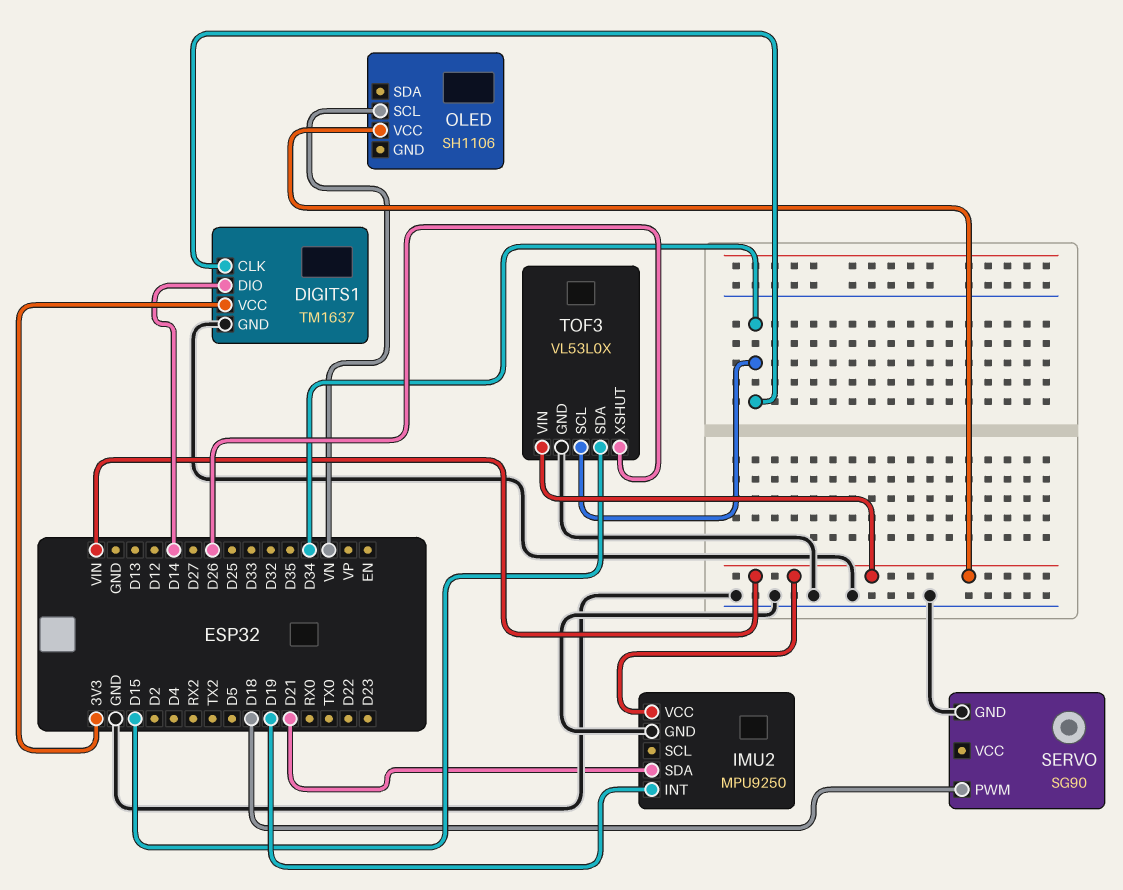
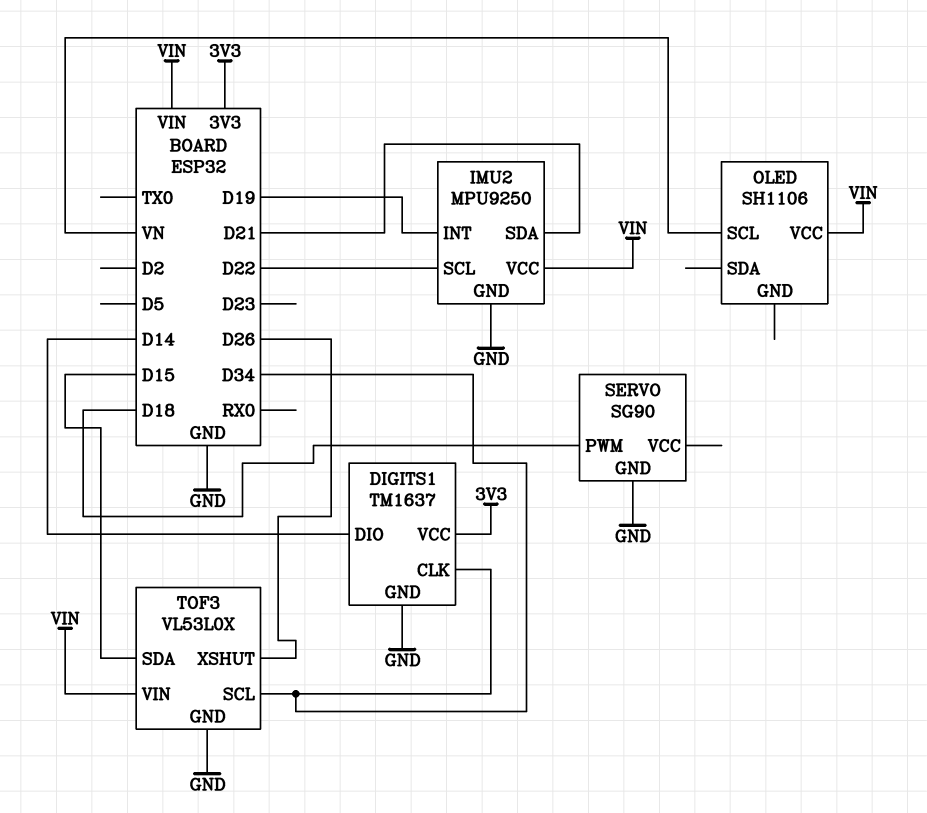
IMU2 pin SCL: none -> D22

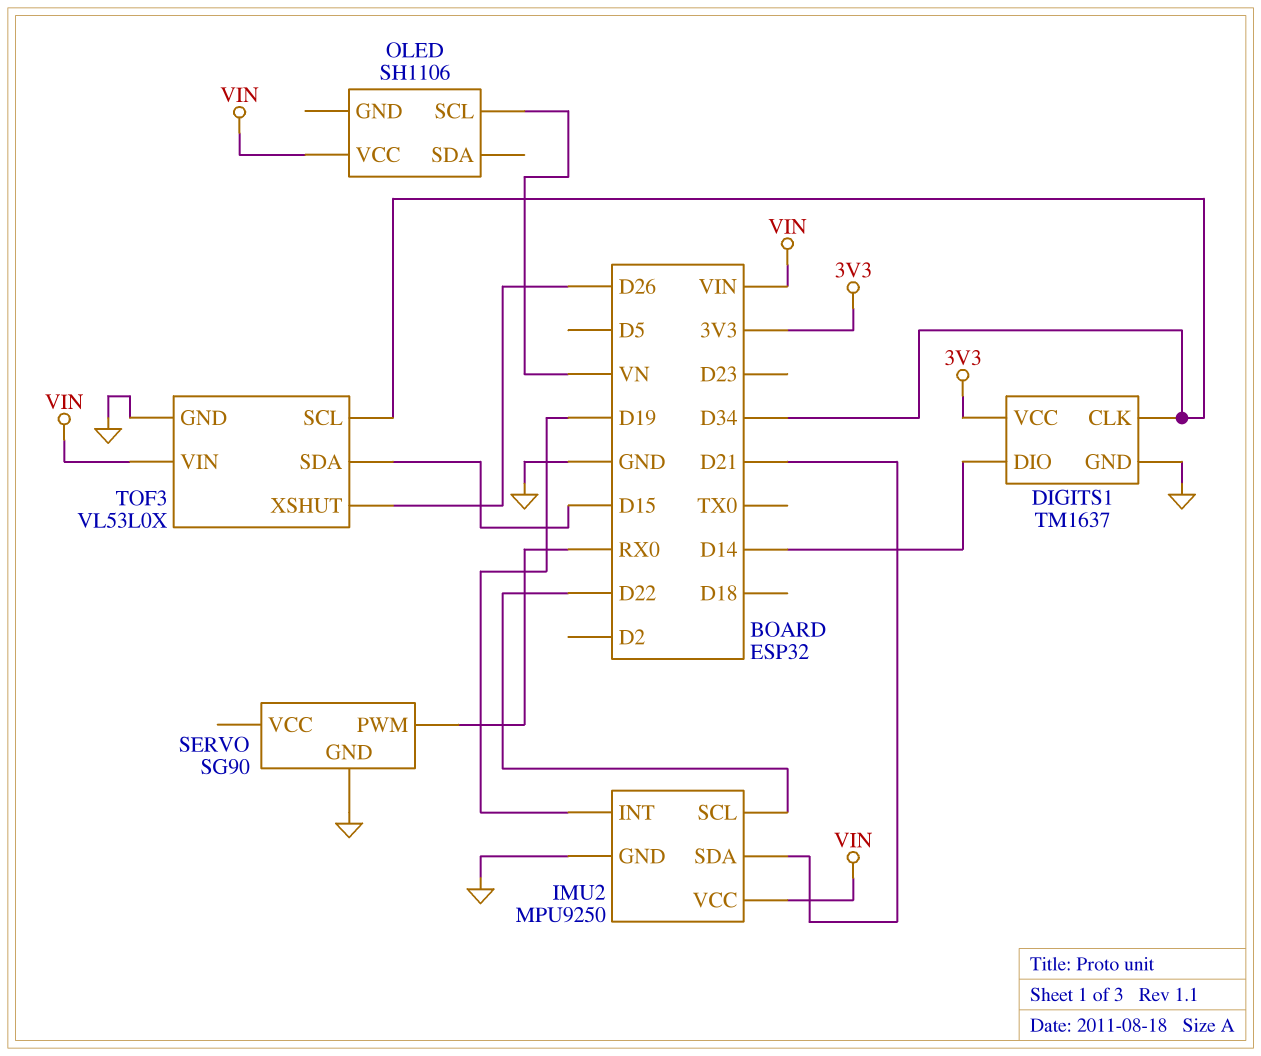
SERVO pin PWM: D18 -> RX0

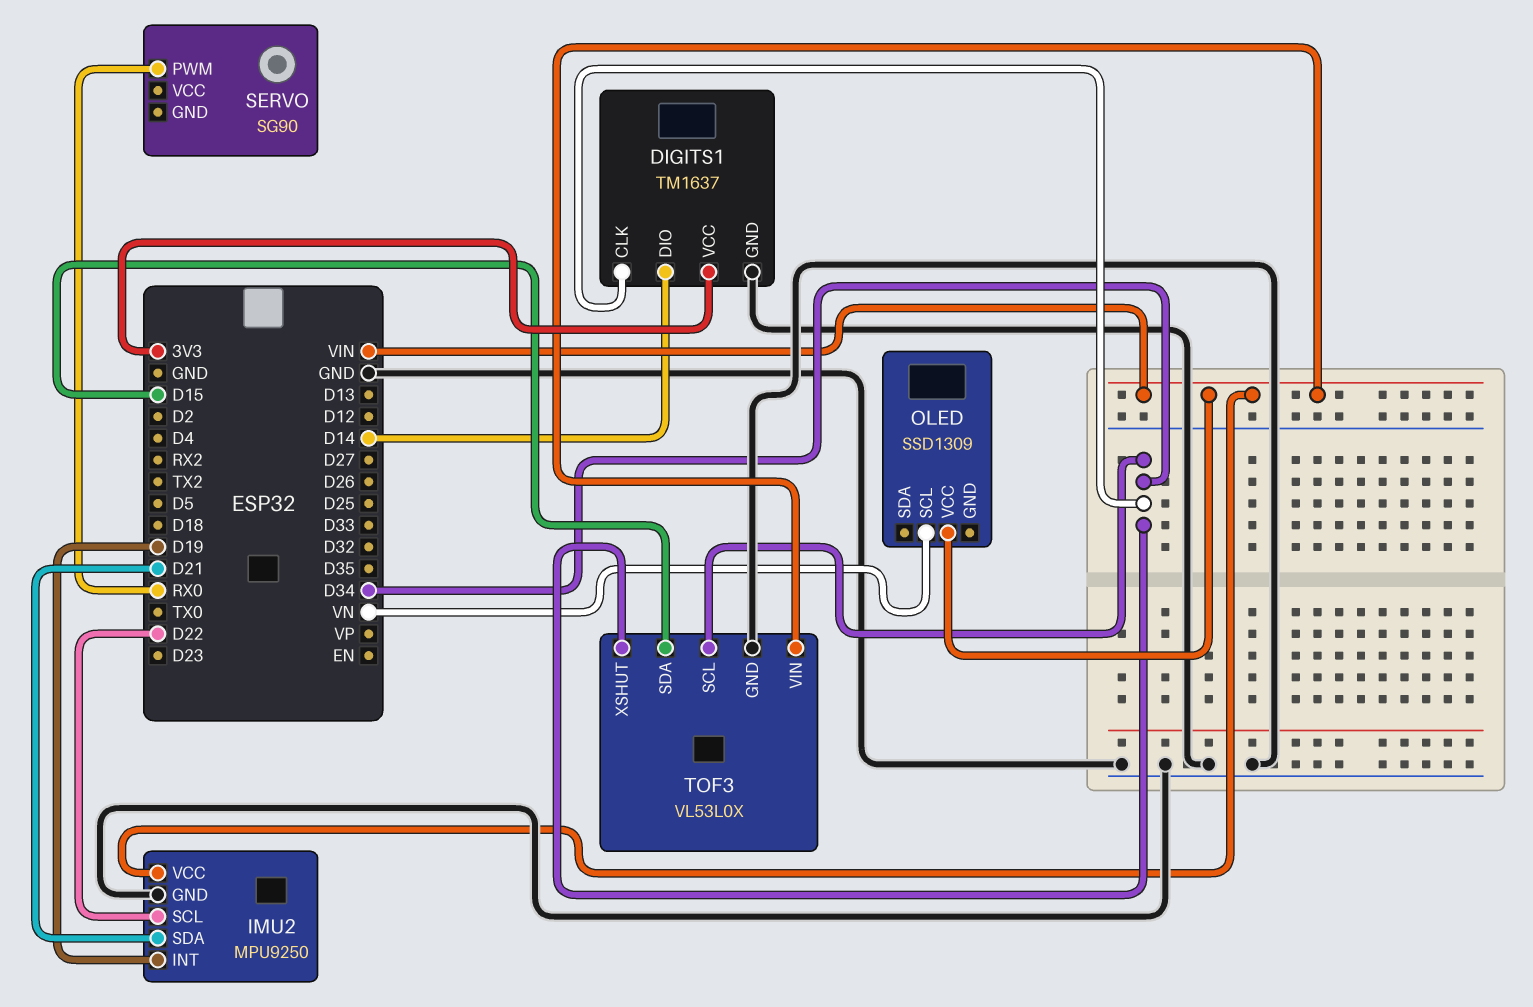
OLED: SH1106 -> SSD1309
SERVO pin GND: GND -> none
TOF3 pin XSHUT: D26 -> D34

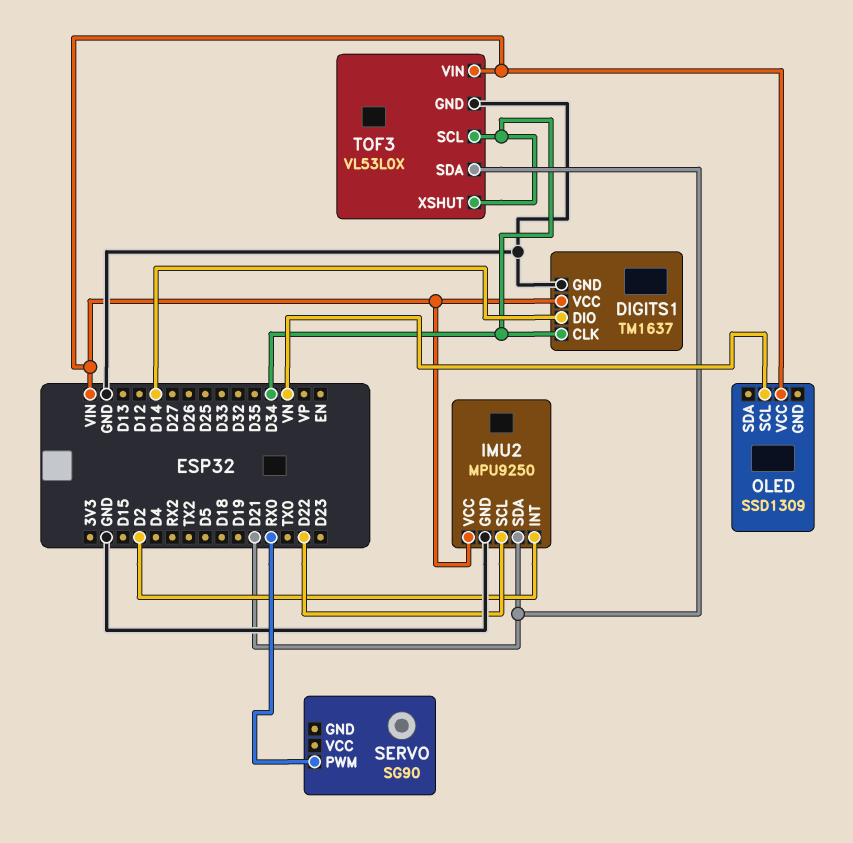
DIGITS1 pin VCC: 3V3 -> VIN
IMU2 pin INT: D19 -> D2
TOF3 pin SDA: D15 -> D21

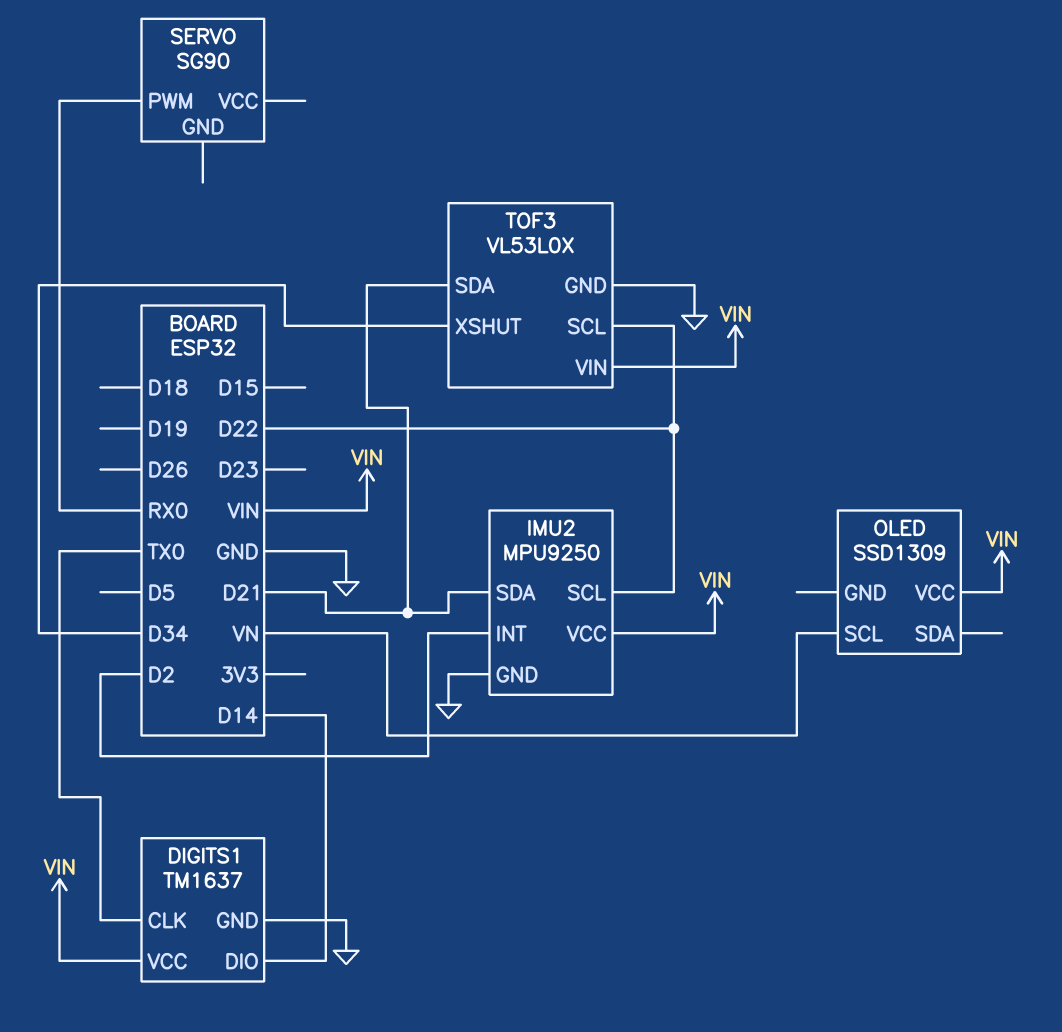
DIGITS1 pin CLK: D34 -> TX0
TOF3 pin SCL: D34 -> D22

